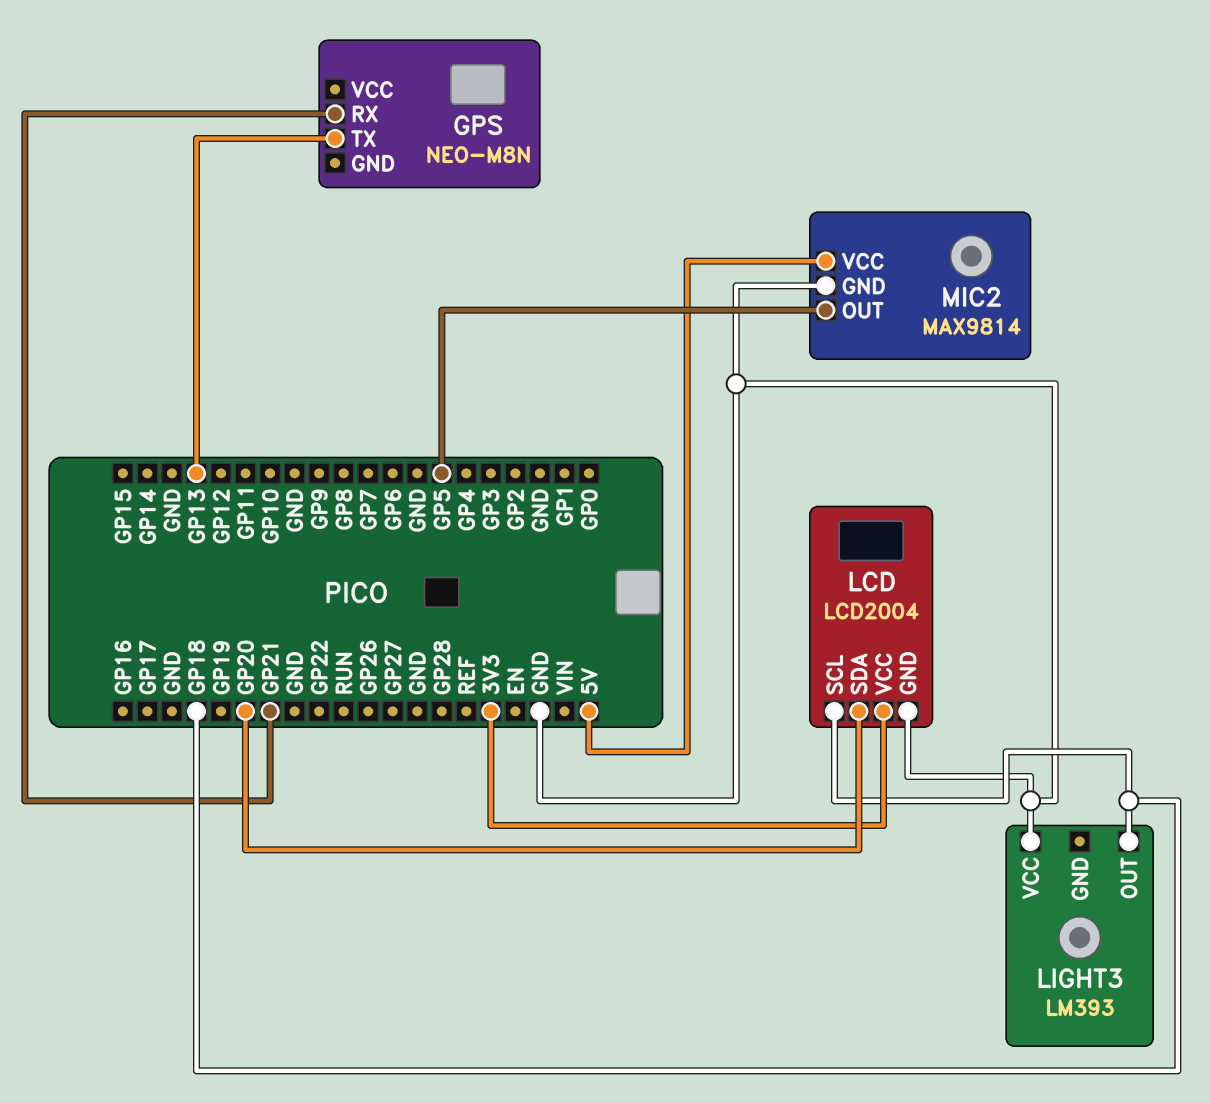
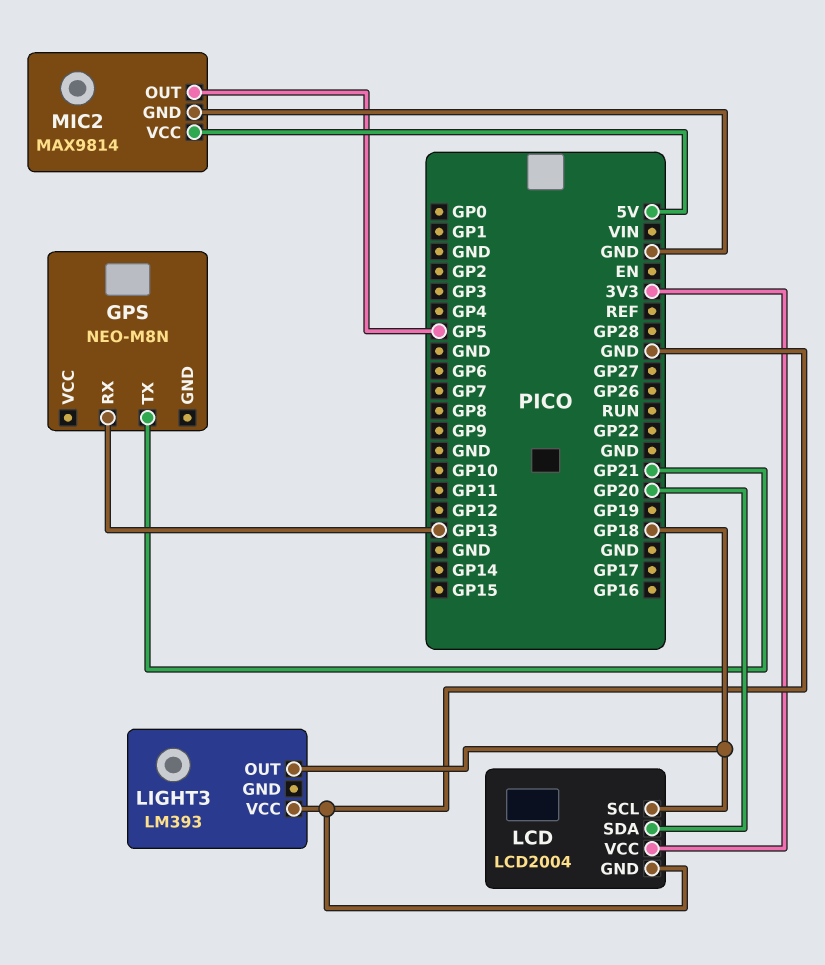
GPS pin RX: GP21 -> GP13
GPS pin TX: GP13 -> GP21

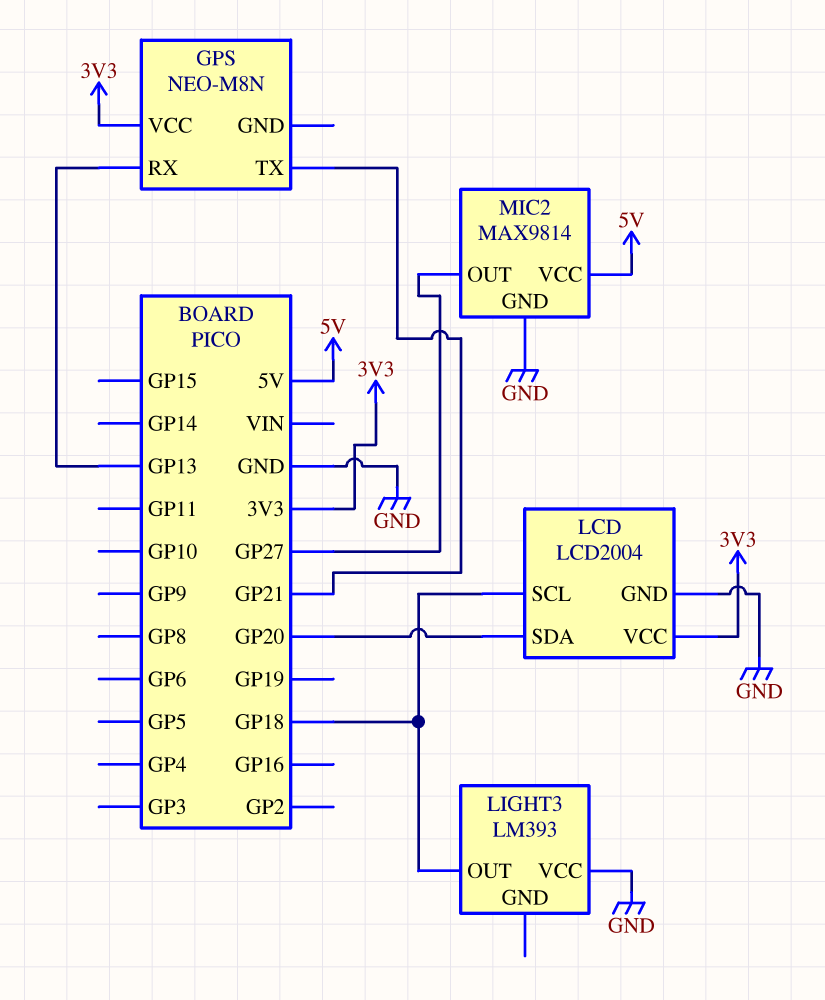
GPS pin VCC: none -> 3V3
MIC2 pin OUT: GP5 -> GP27

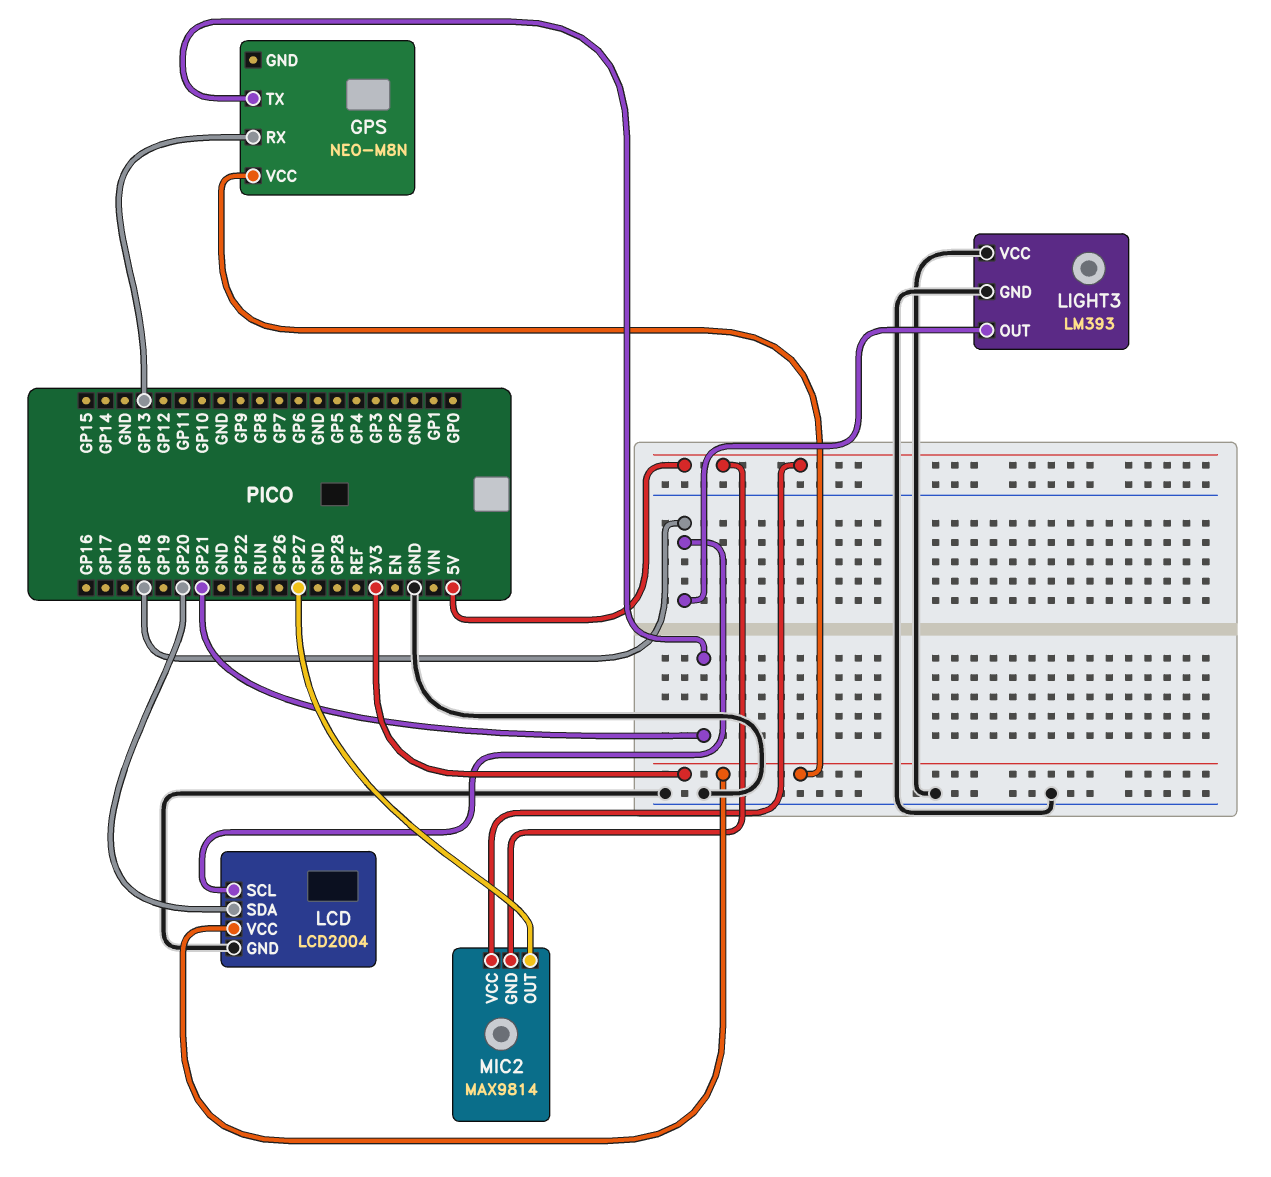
LIGHT3 pin GND: none -> GND
MIC2 pin GND: GND -> 5V

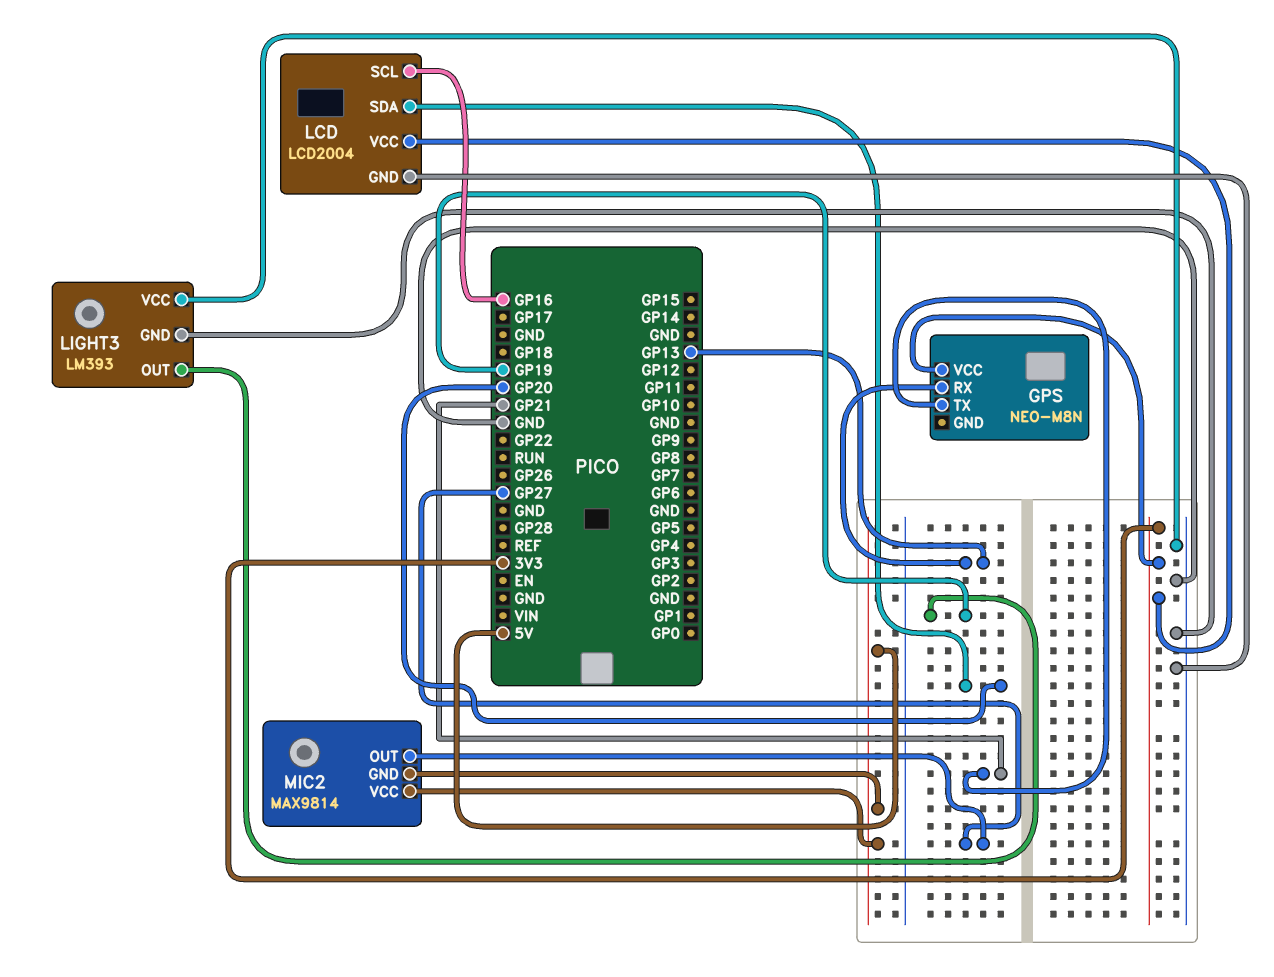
LCD pin SCL: GP18 -> GP16
LIGHT3 pin OUT: GP18 -> GP19

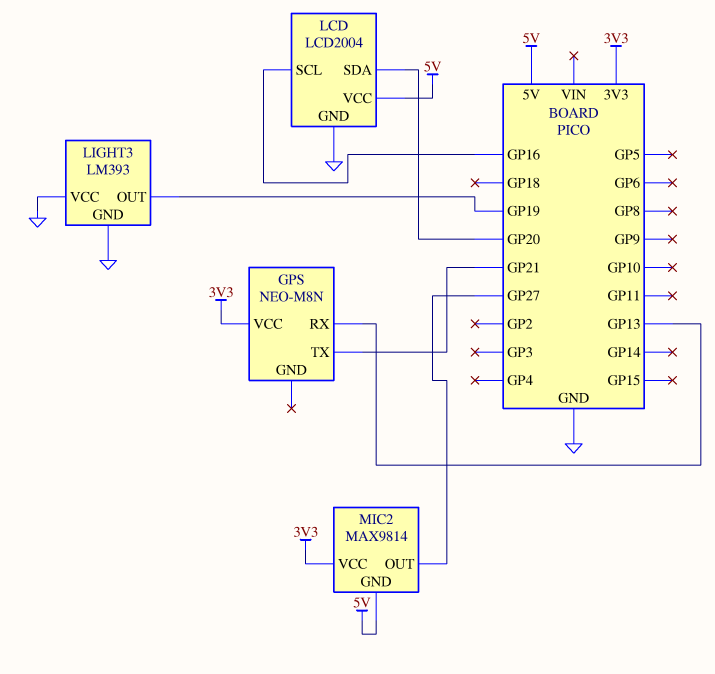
LCD pin VCC: 3V3 -> 5V
MIC2 pin VCC: 5V -> 3V3

